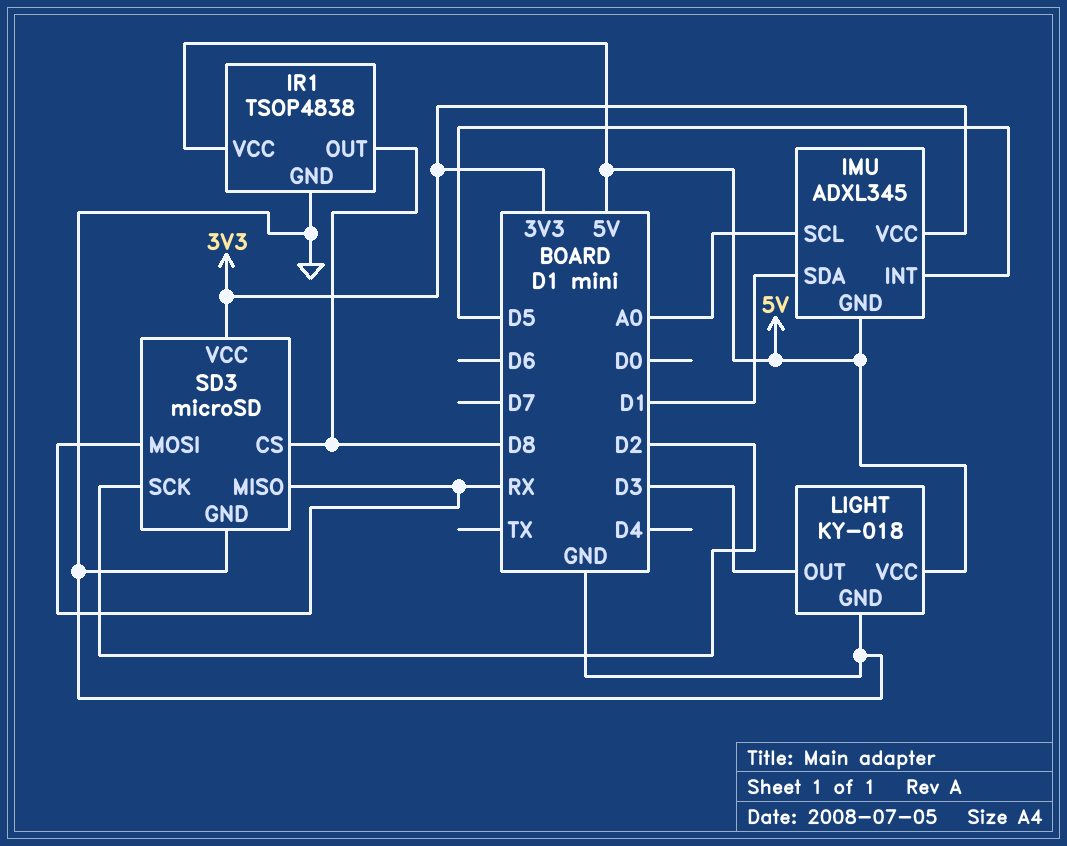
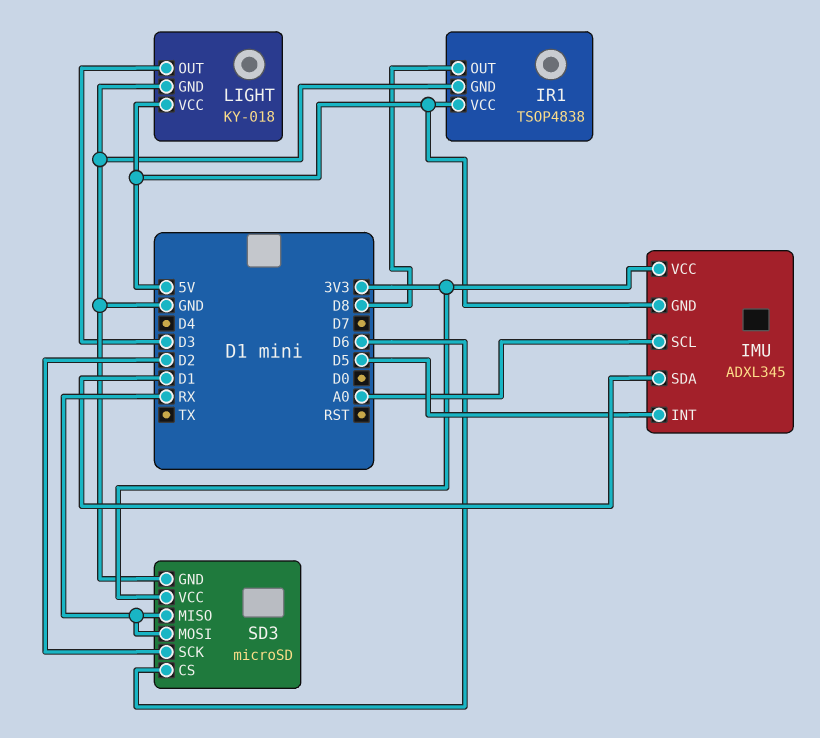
SD3 pin CS: D8 -> D6

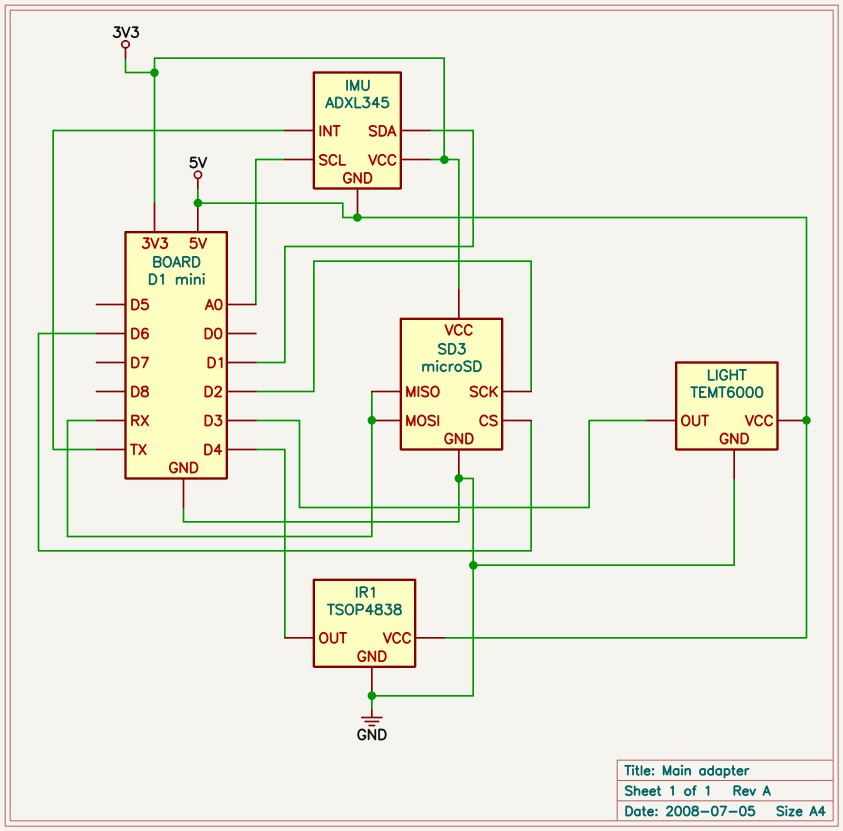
IMU pin INT: D5 -> TX
IR1 pin OUT: D8 -> D4
LIGHT: KY-018 -> TEMT6000

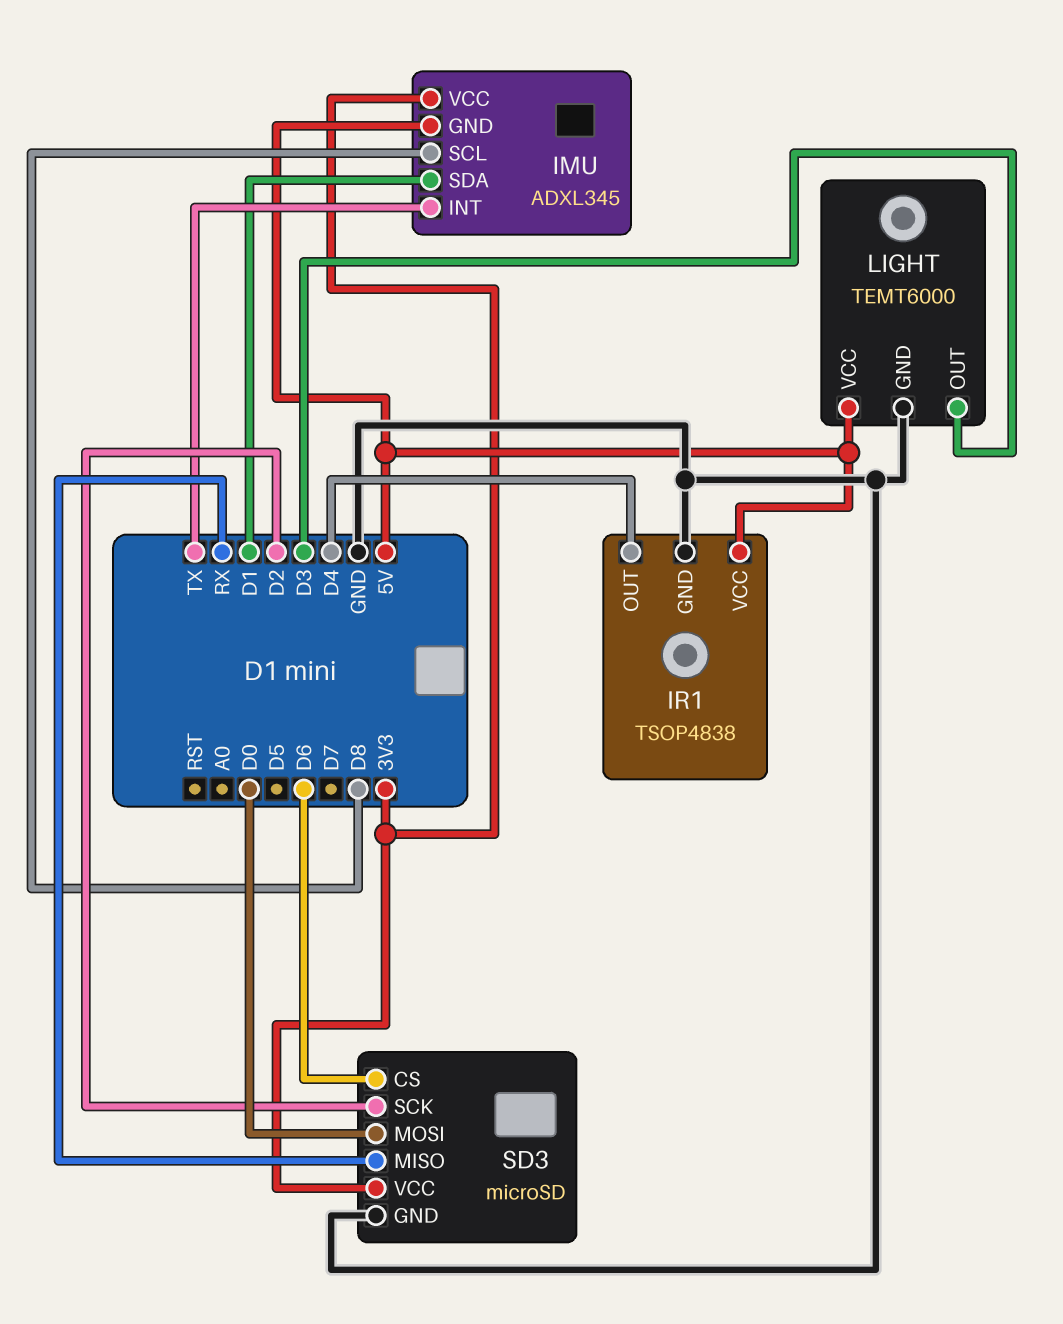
IMU pin SCL: A0 -> D8
SD3 pin MOSI: RX -> D0

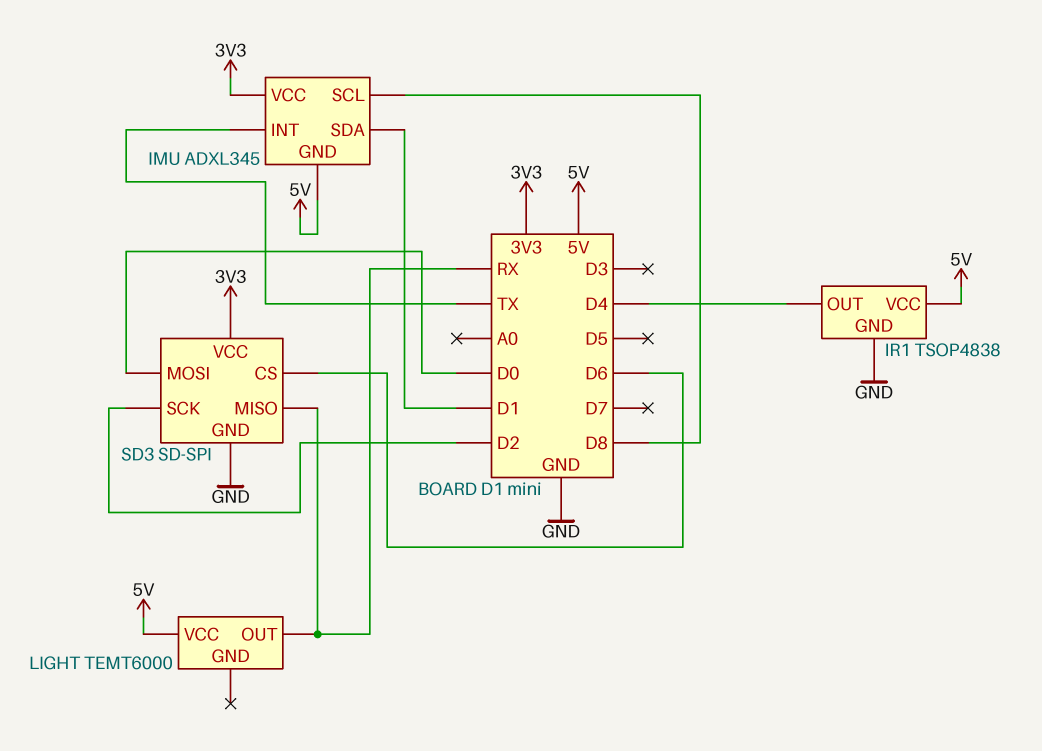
LIGHT pin GND: GND -> none
LIGHT pin OUT: D3 -> RX
SD3: microSD -> SD-SPI

